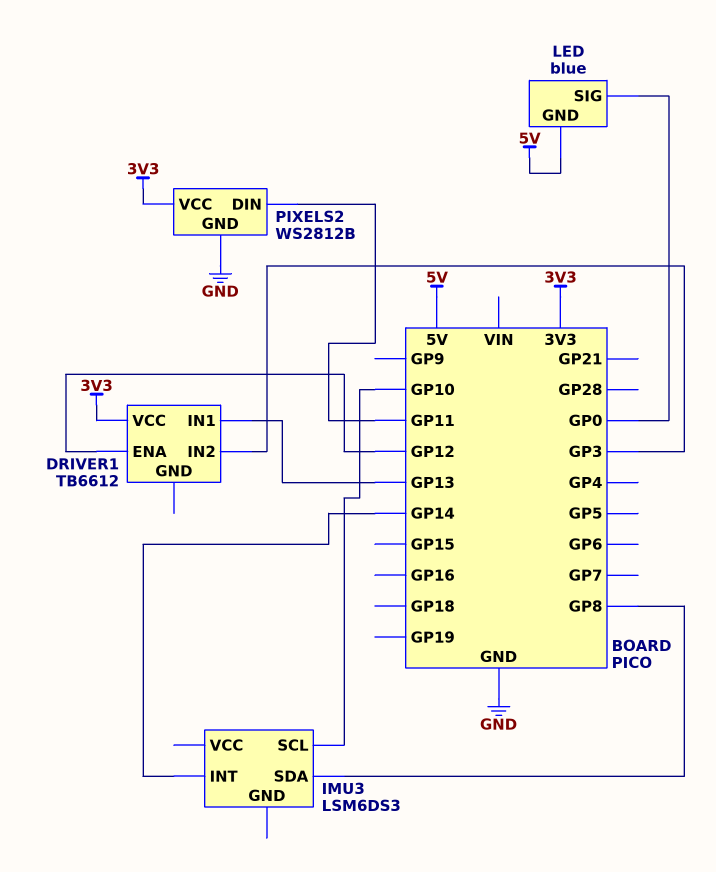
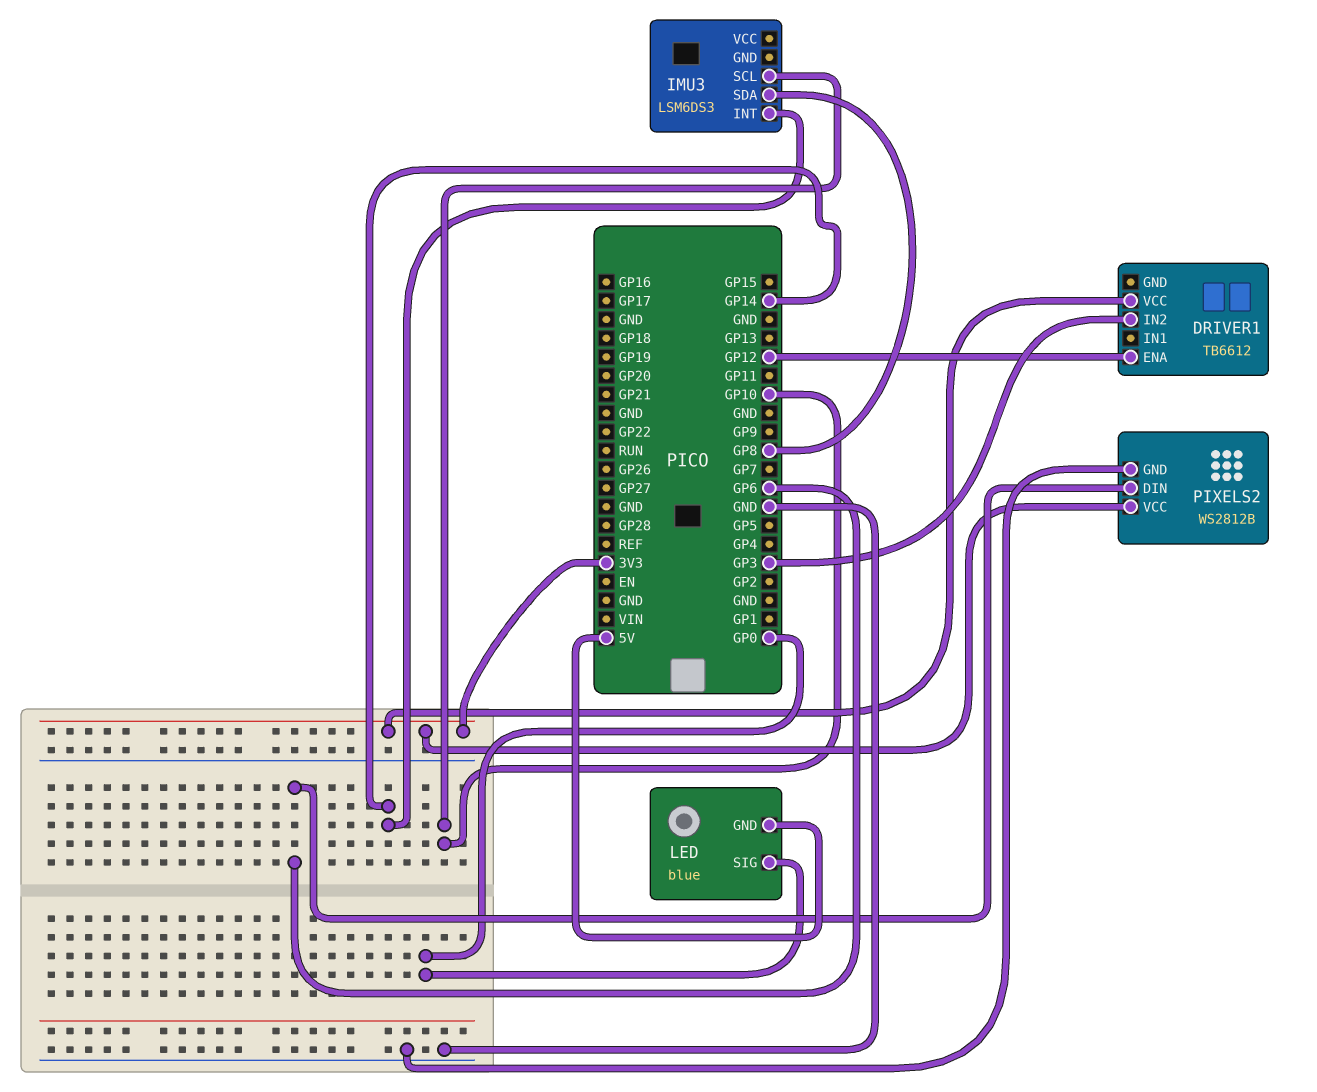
DRIVER1 pin IN1: GP13 -> none
PIXELS2 pin DIN: GP11 -> GP6

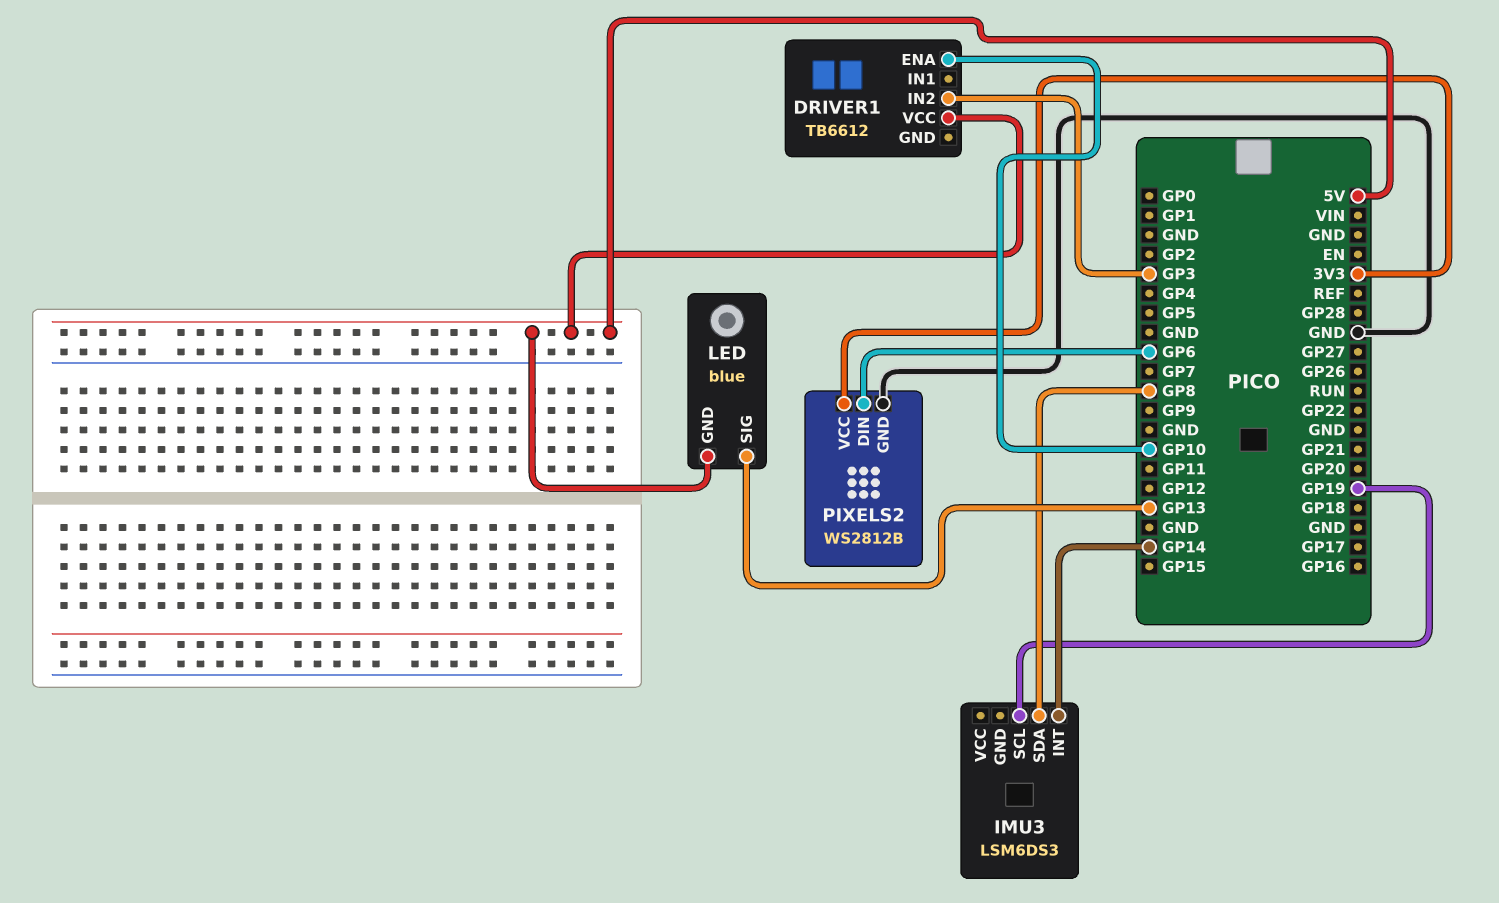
DRIVER1 pin ENA: GP12 -> GP10
DRIVER1 pin VCC: 3V3 -> 5V
IMU3 pin SCL: GP10 -> GP19
LED pin SIG: GP0 -> GP13

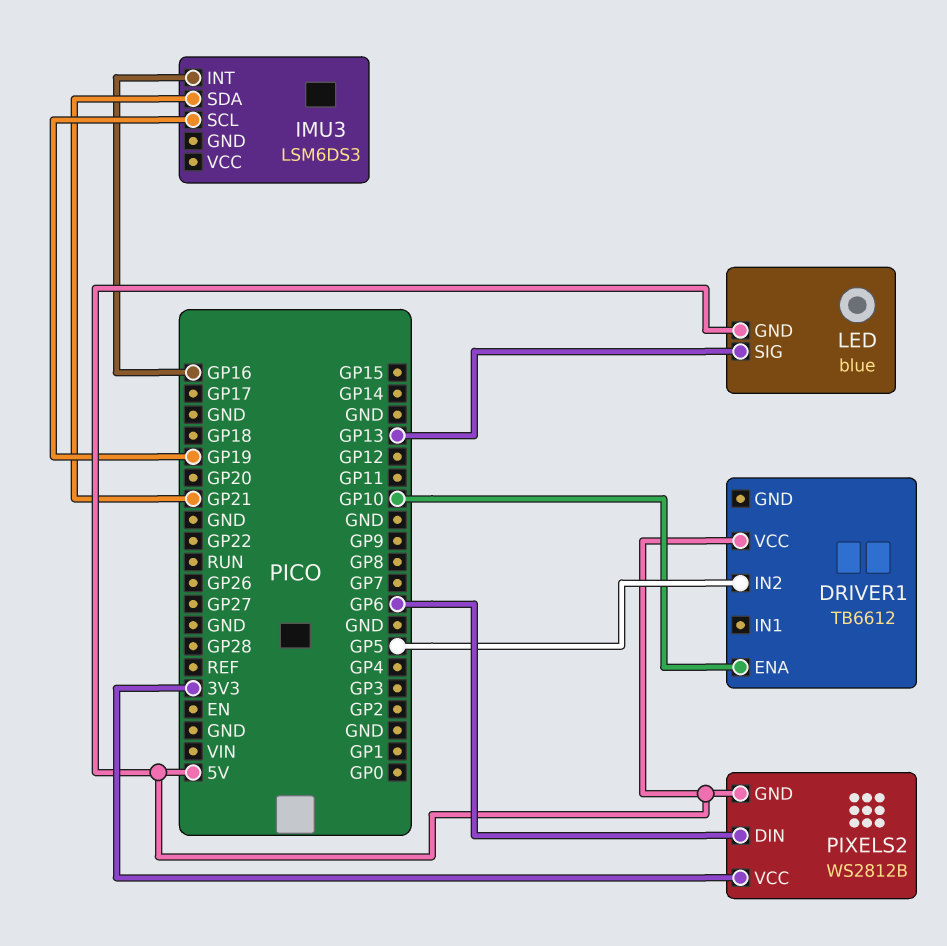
DRIVER1 pin IN2: GP3 -> GP5
IMU3 pin INT: GP14 -> GP16
IMU3 pin SDA: GP8 -> GP21
PIXELS2 pin GND: GND -> 5V

